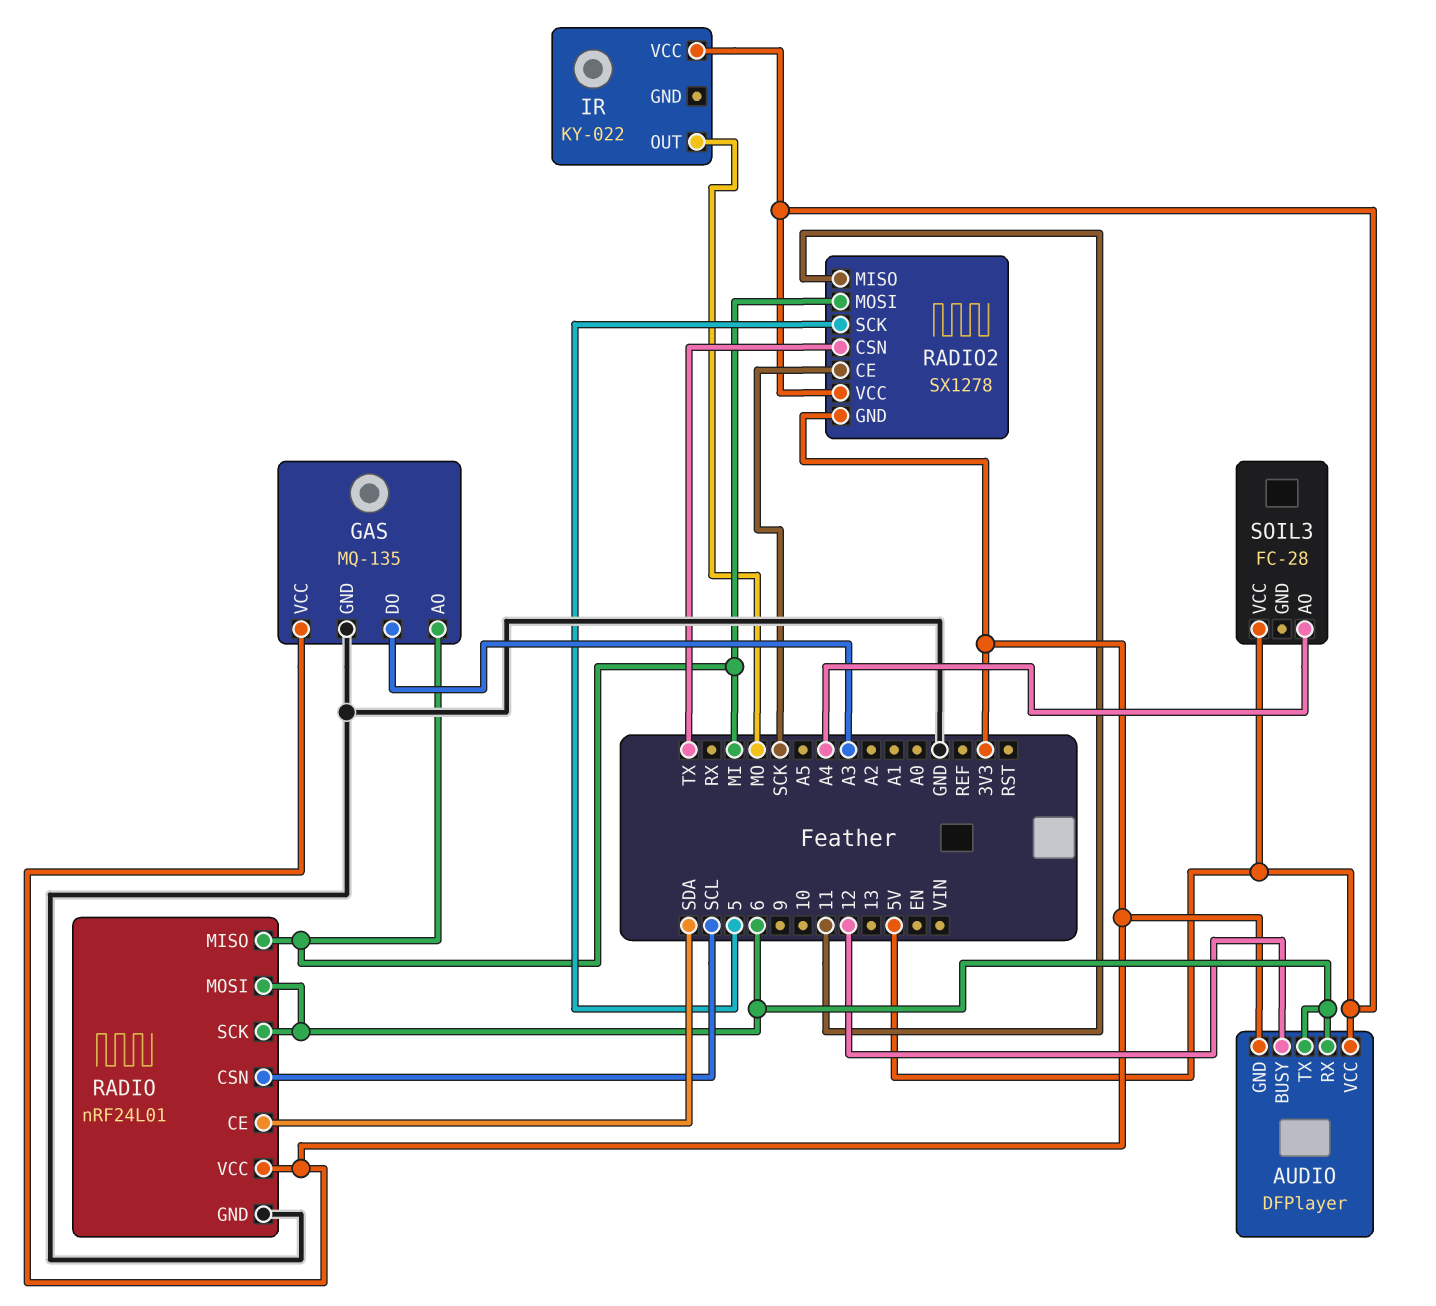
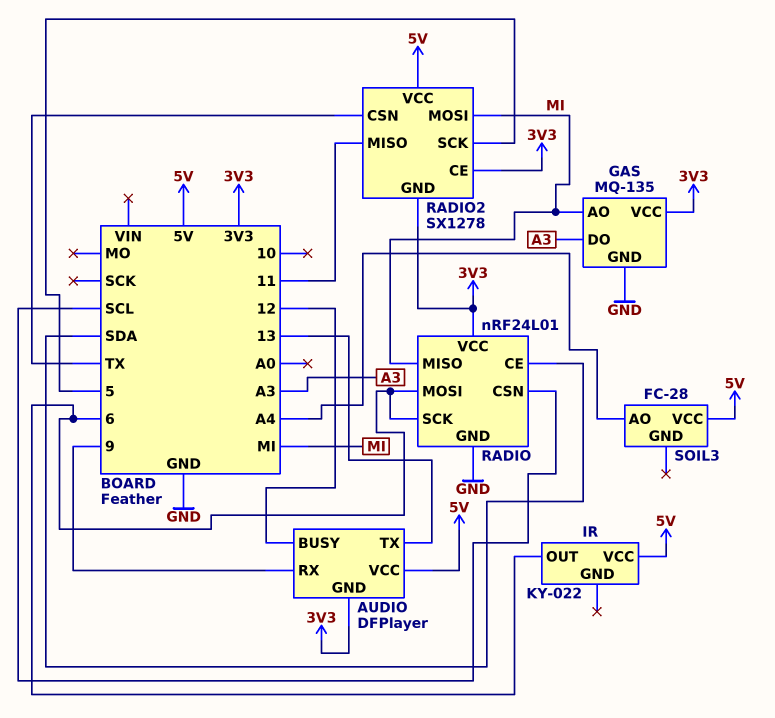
AUDIO pin RX: 6 -> 9
AUDIO pin TX: 6 -> 13
IR pin OUT: MO -> 6
RADIO2 pin CE: SCK -> 3V3

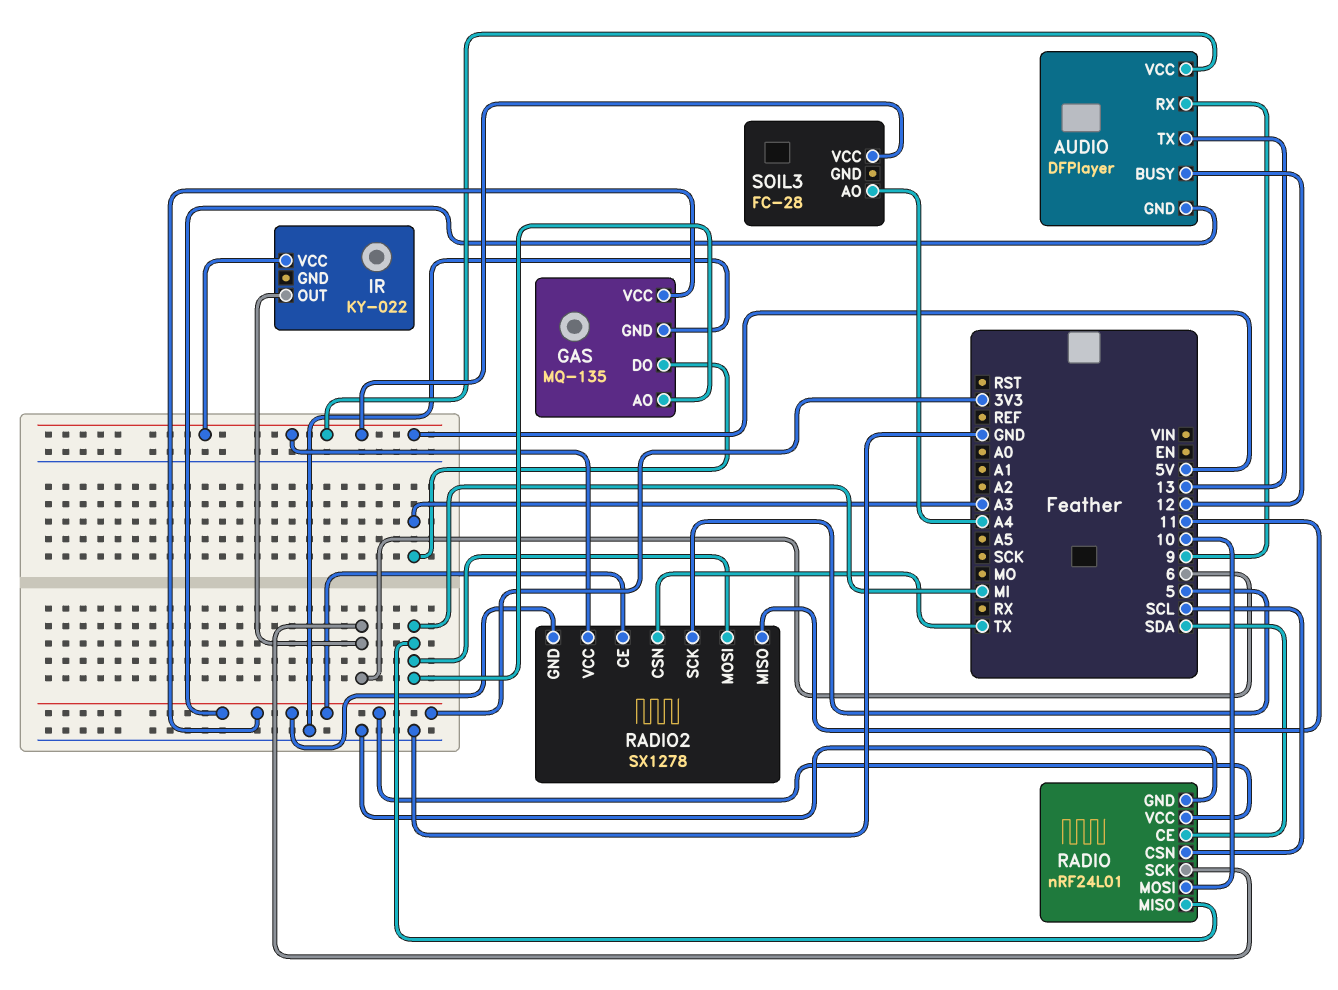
RADIO pin MOSI: 6 -> 10

